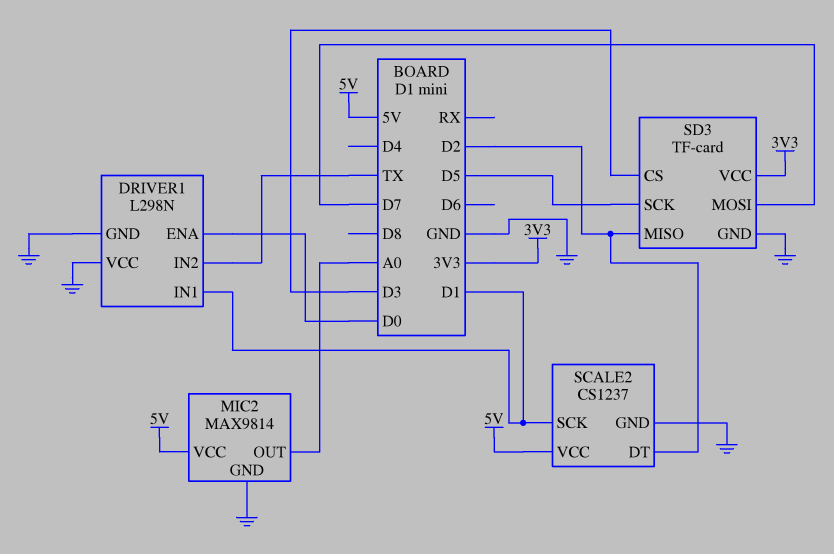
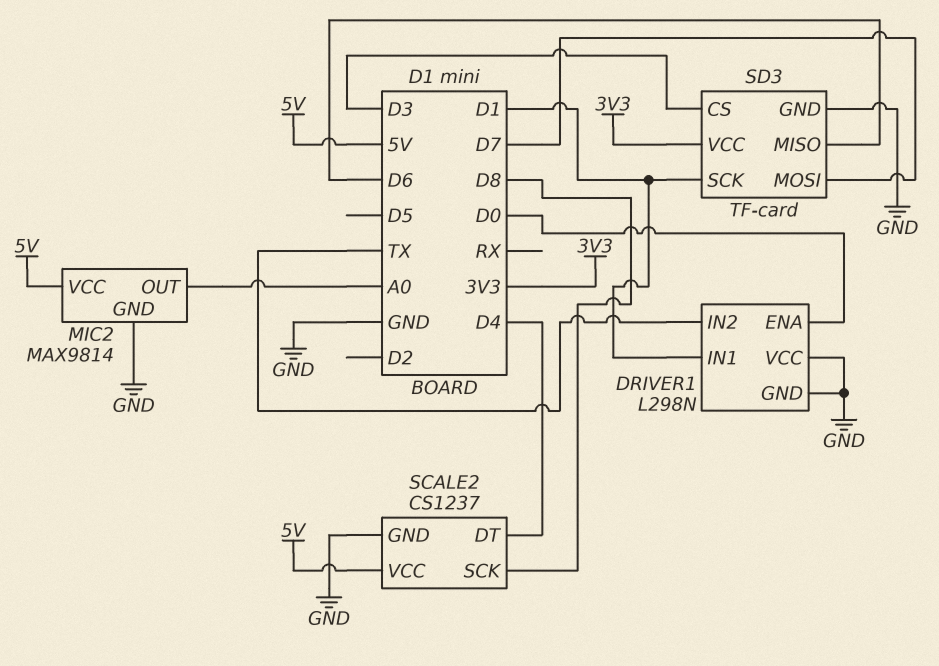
SCALE2 pin DT: D2 -> D4
SCALE2 pin SCK: D1 -> D8
SD3 pin MISO: D2 -> D6
SD3 pin SCK: D5 -> D1

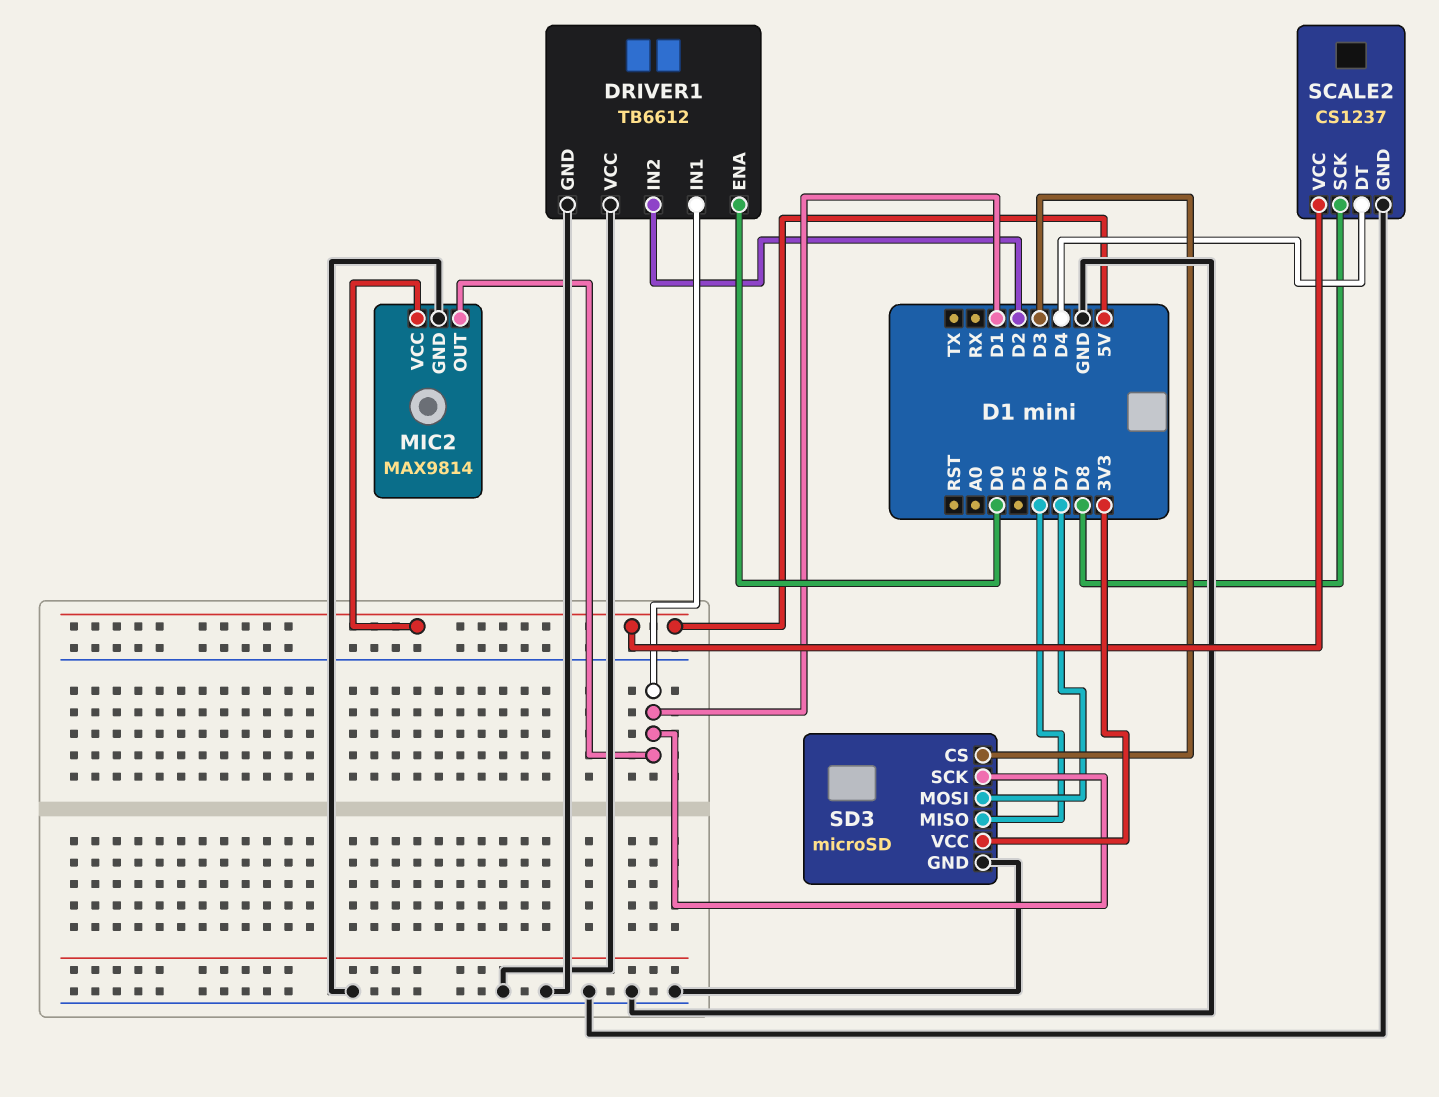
DRIVER1: L298N -> TB6612
DRIVER1 pin IN2: TX -> D2
MIC2 pin OUT: A0 -> D1
SD3: TF-card -> microSD

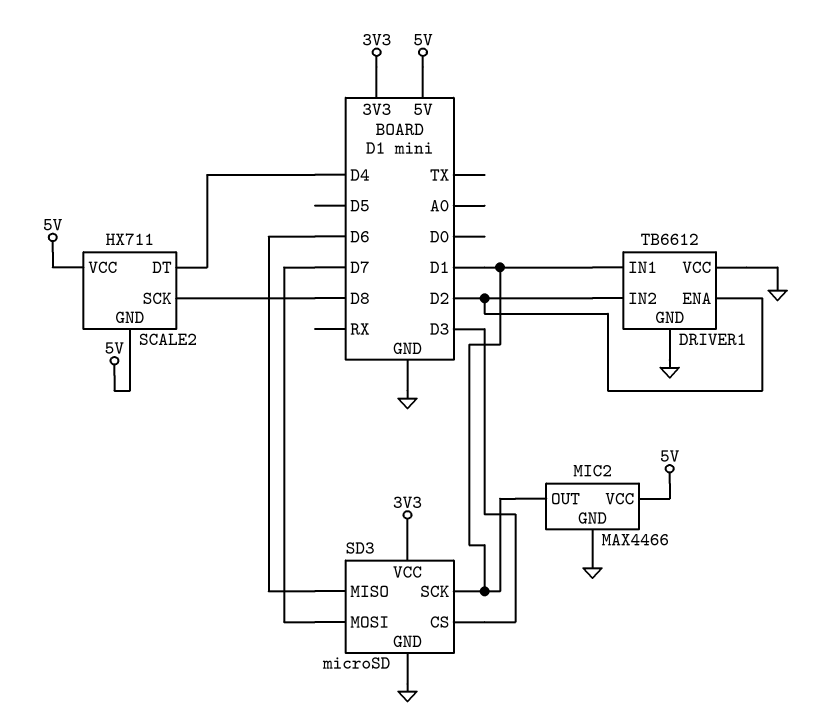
DRIVER1 pin ENA: D0 -> D2
MIC2: MAX9814 -> MAX4466
SCALE2: CS1237 -> HX711
SCALE2 pin GND: GND -> 5V

